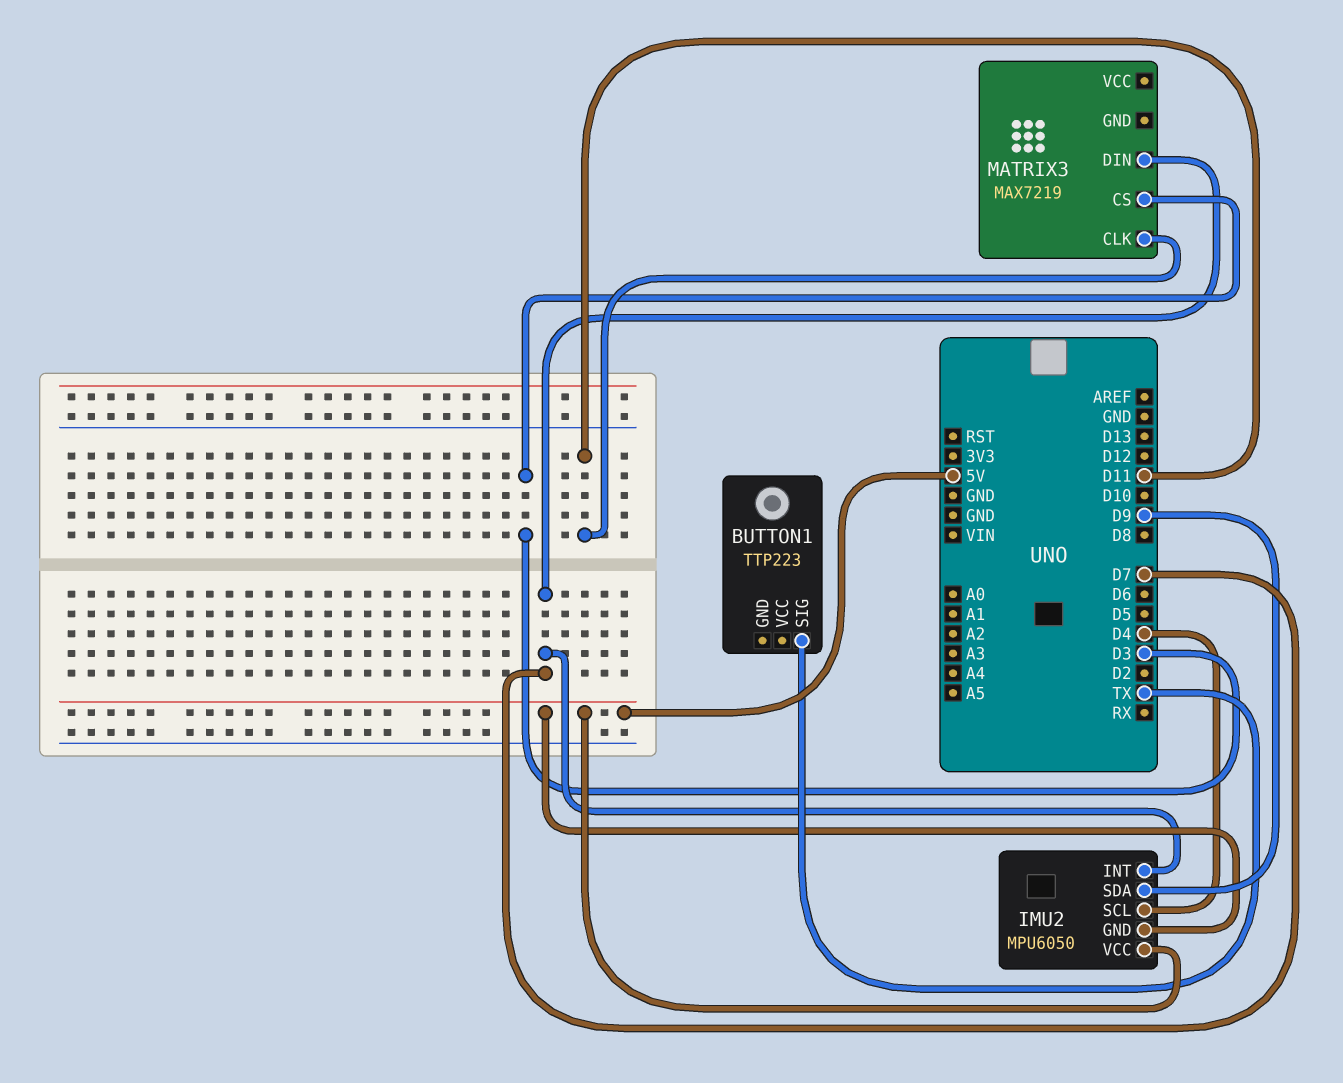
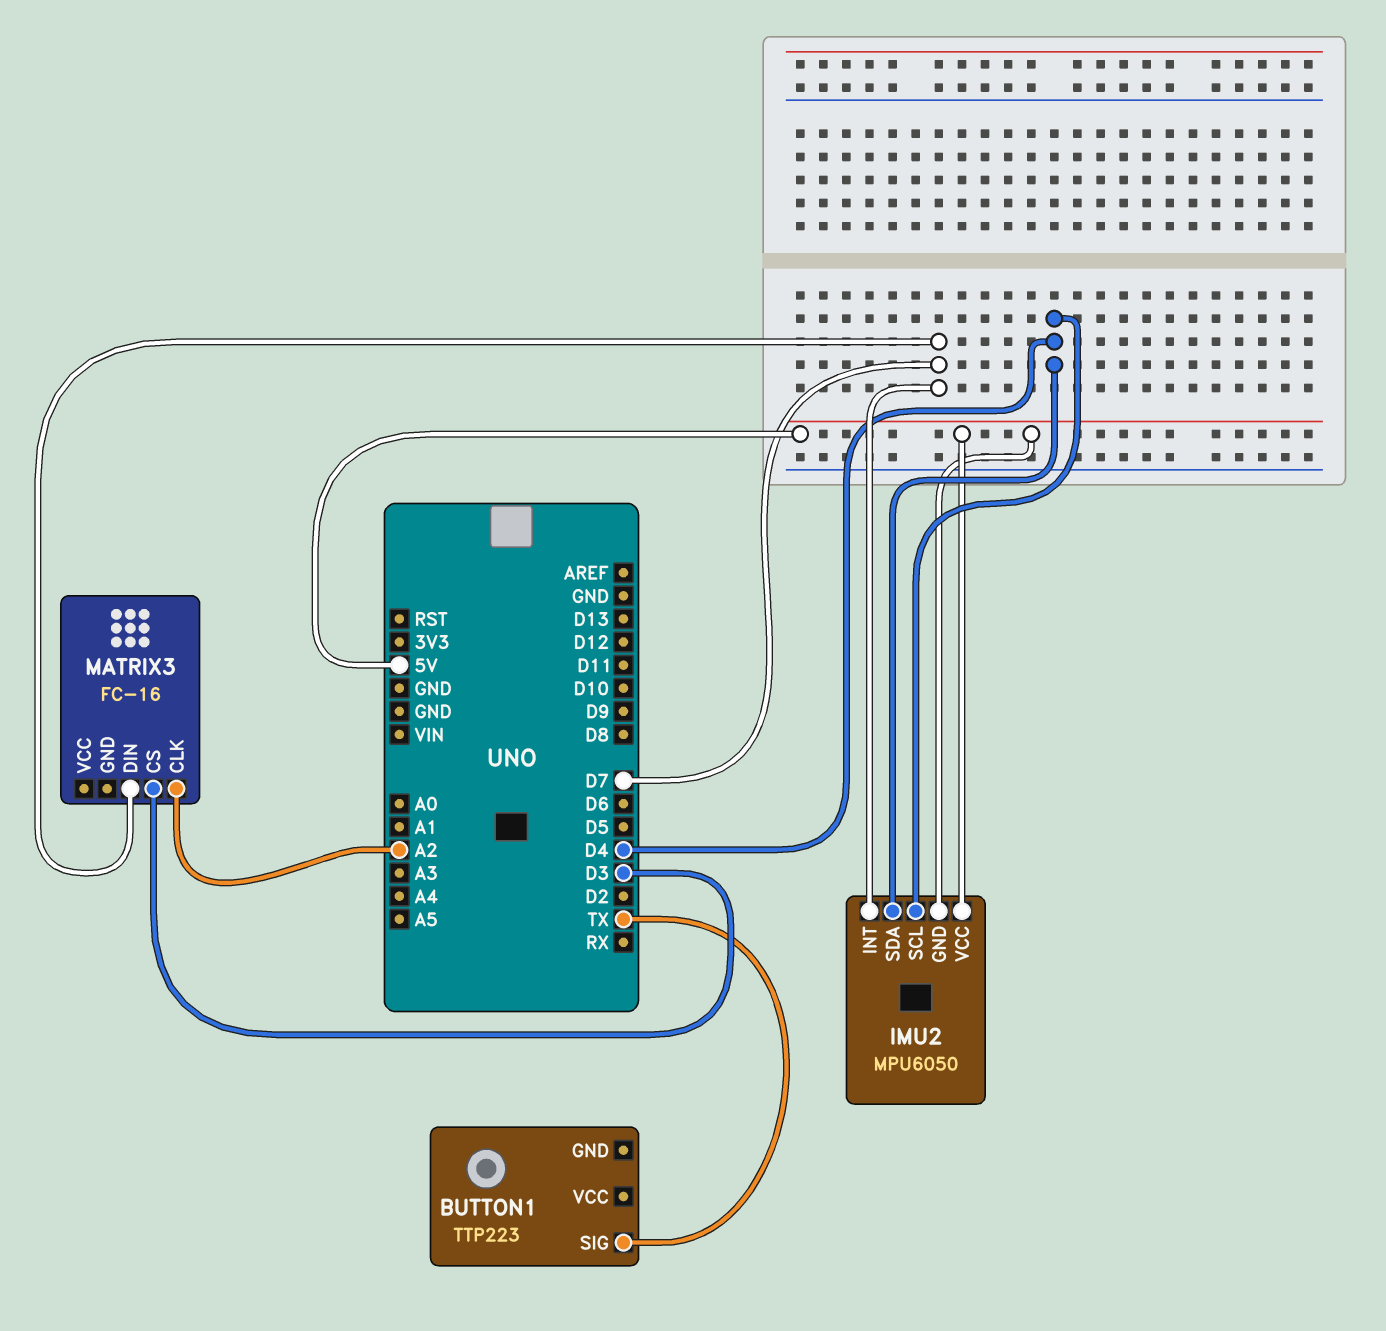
IMU2 pin SDA: D9 -> D4
MATRIX3: MAX7219 -> FC-16
MATRIX3 pin CLK: D11 -> A2

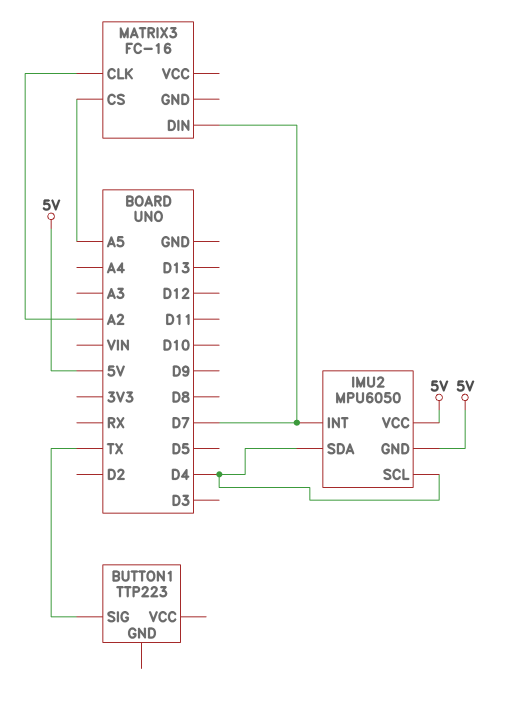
MATRIX3 pin CS: D3 -> A5

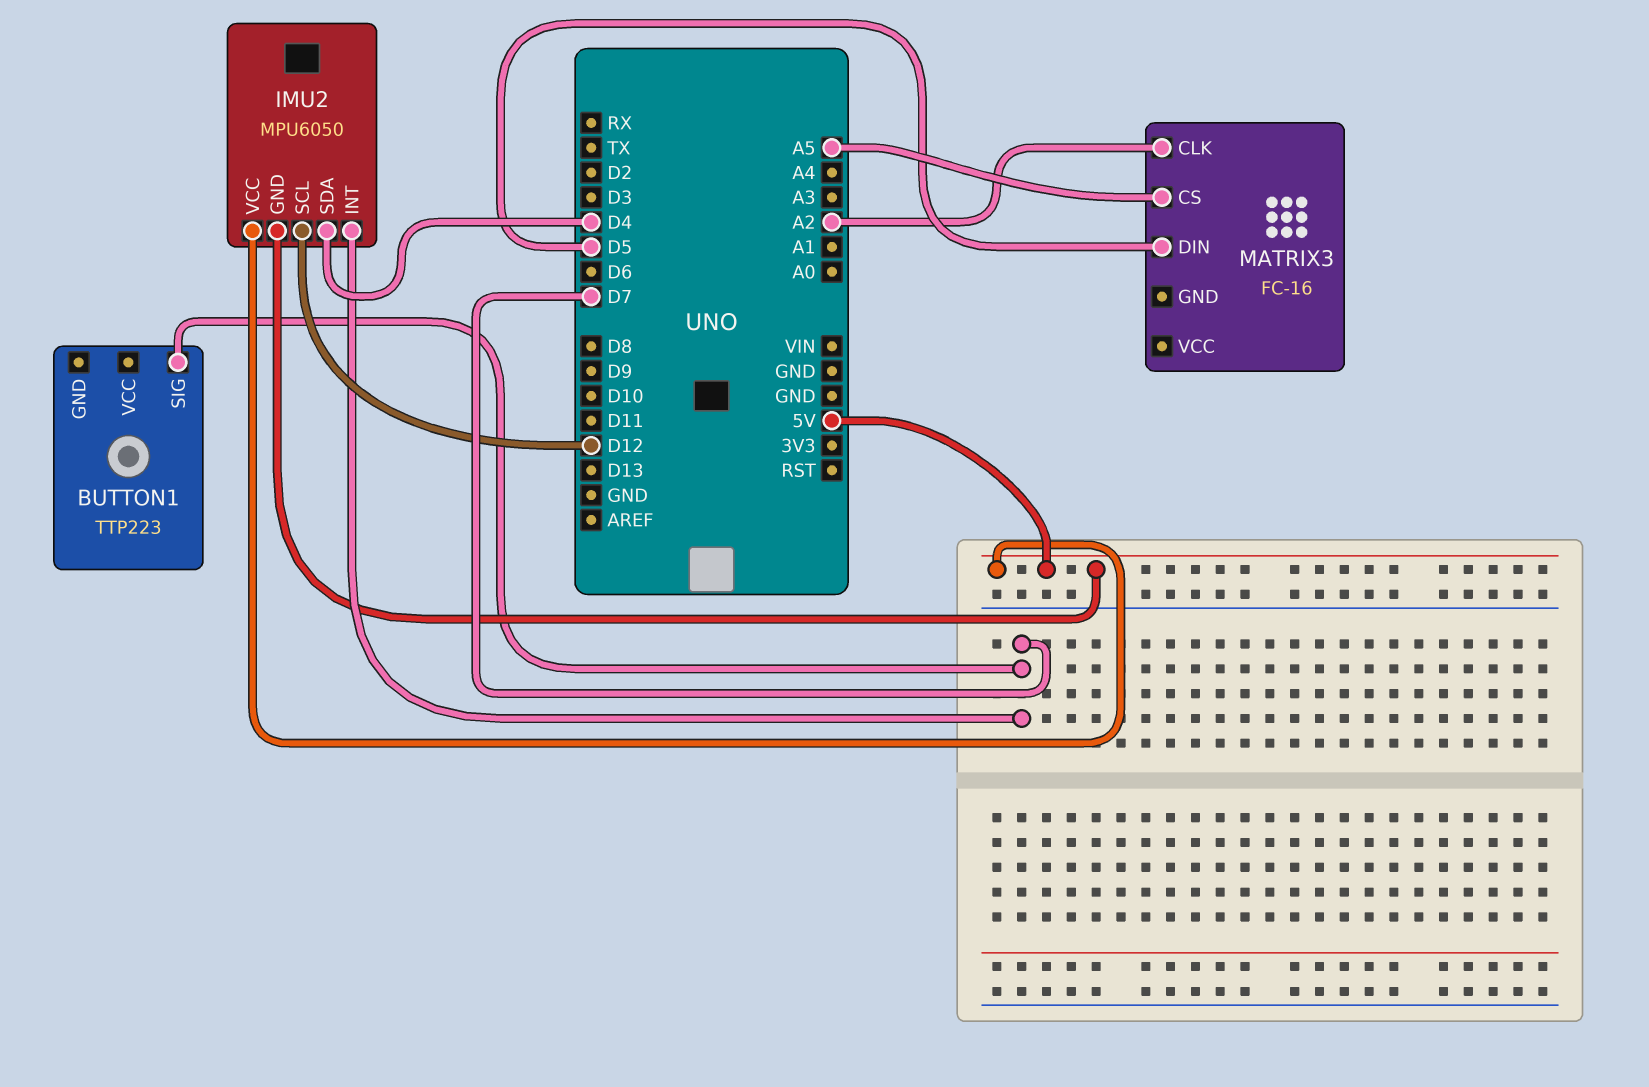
BUTTON1 pin SIG: TX -> D7
IMU2 pin SCL: D4 -> D12
MATRIX3 pin DIN: D7 -> D5

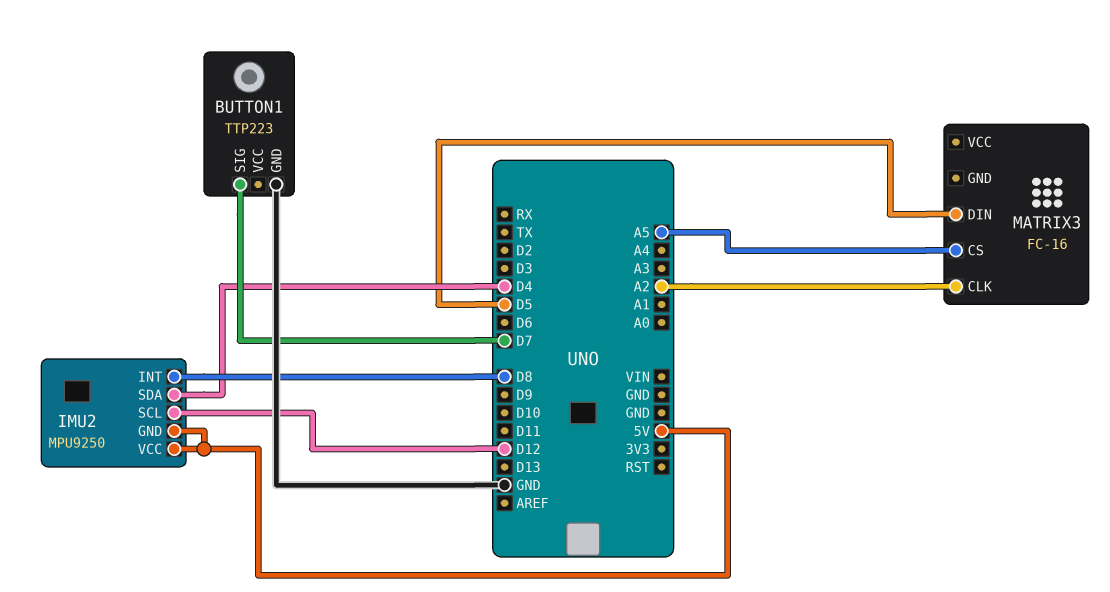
BUTTON1 pin GND: none -> GND
IMU2: MPU6050 -> MPU9250
IMU2 pin INT: D7 -> D8

